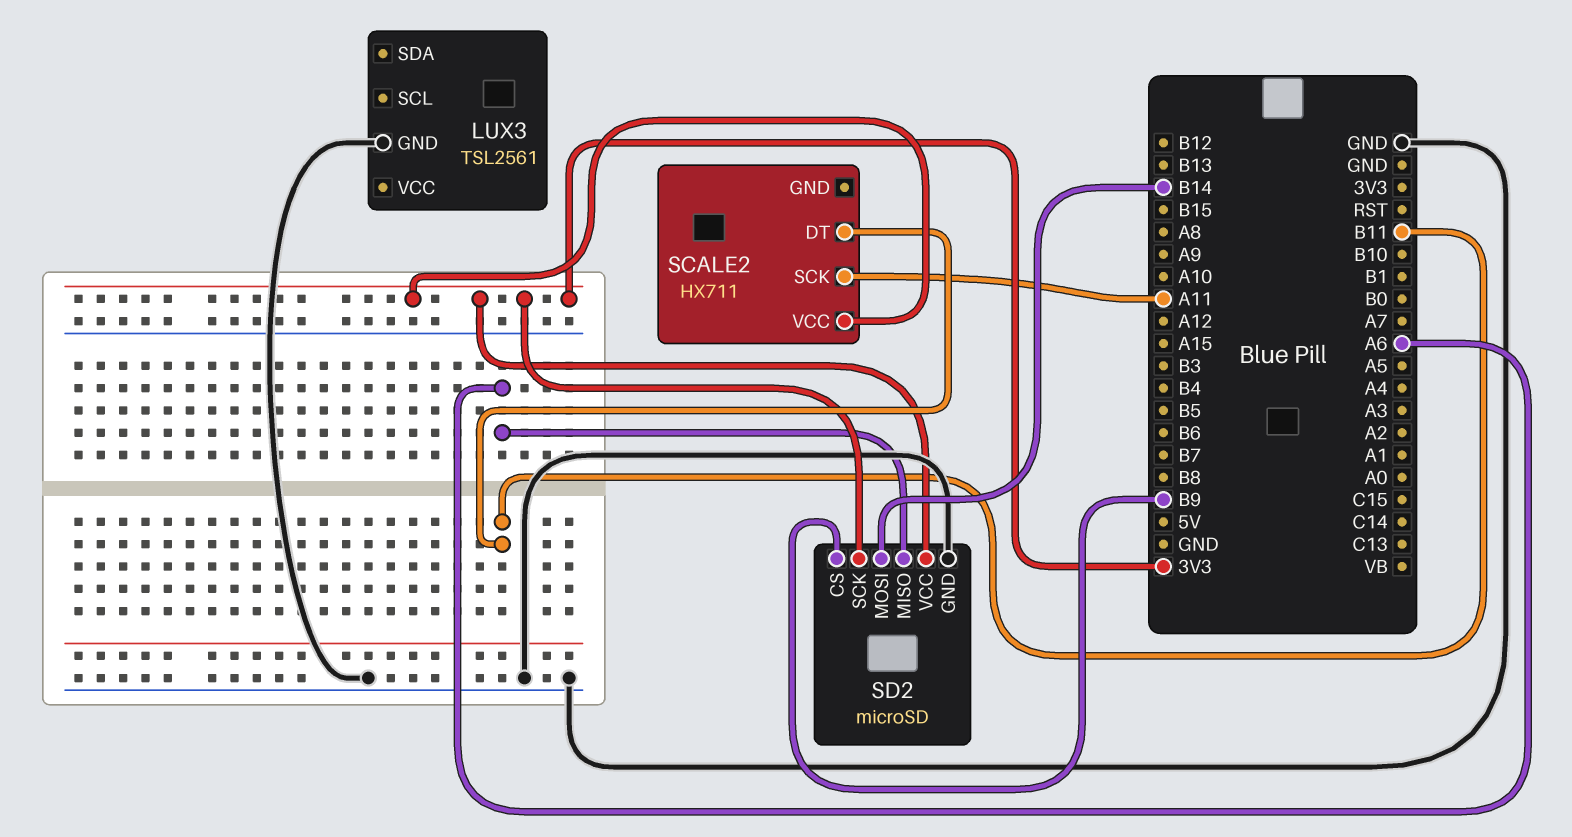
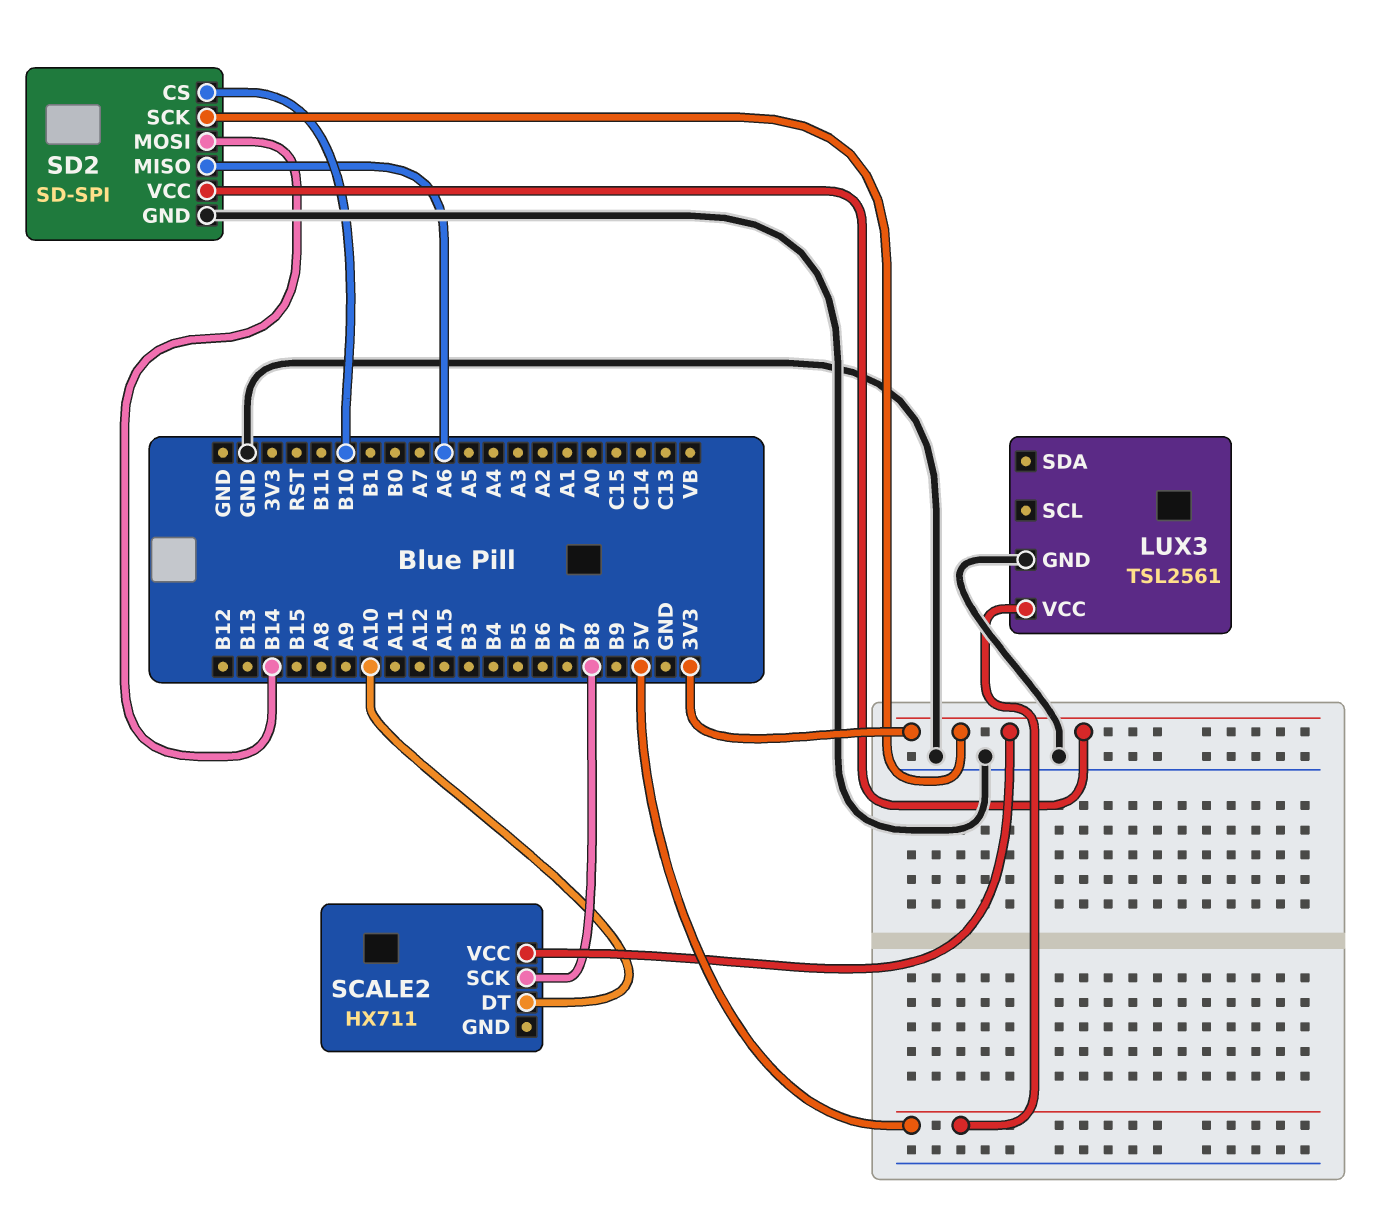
LUX3 pin VCC: none -> 5V
SCALE2 pin DT: B11 -> A10
SCALE2 pin SCK: A11 -> B8
SD2: microSD -> SD-SPI
SD2 pin CS: B9 -> B10

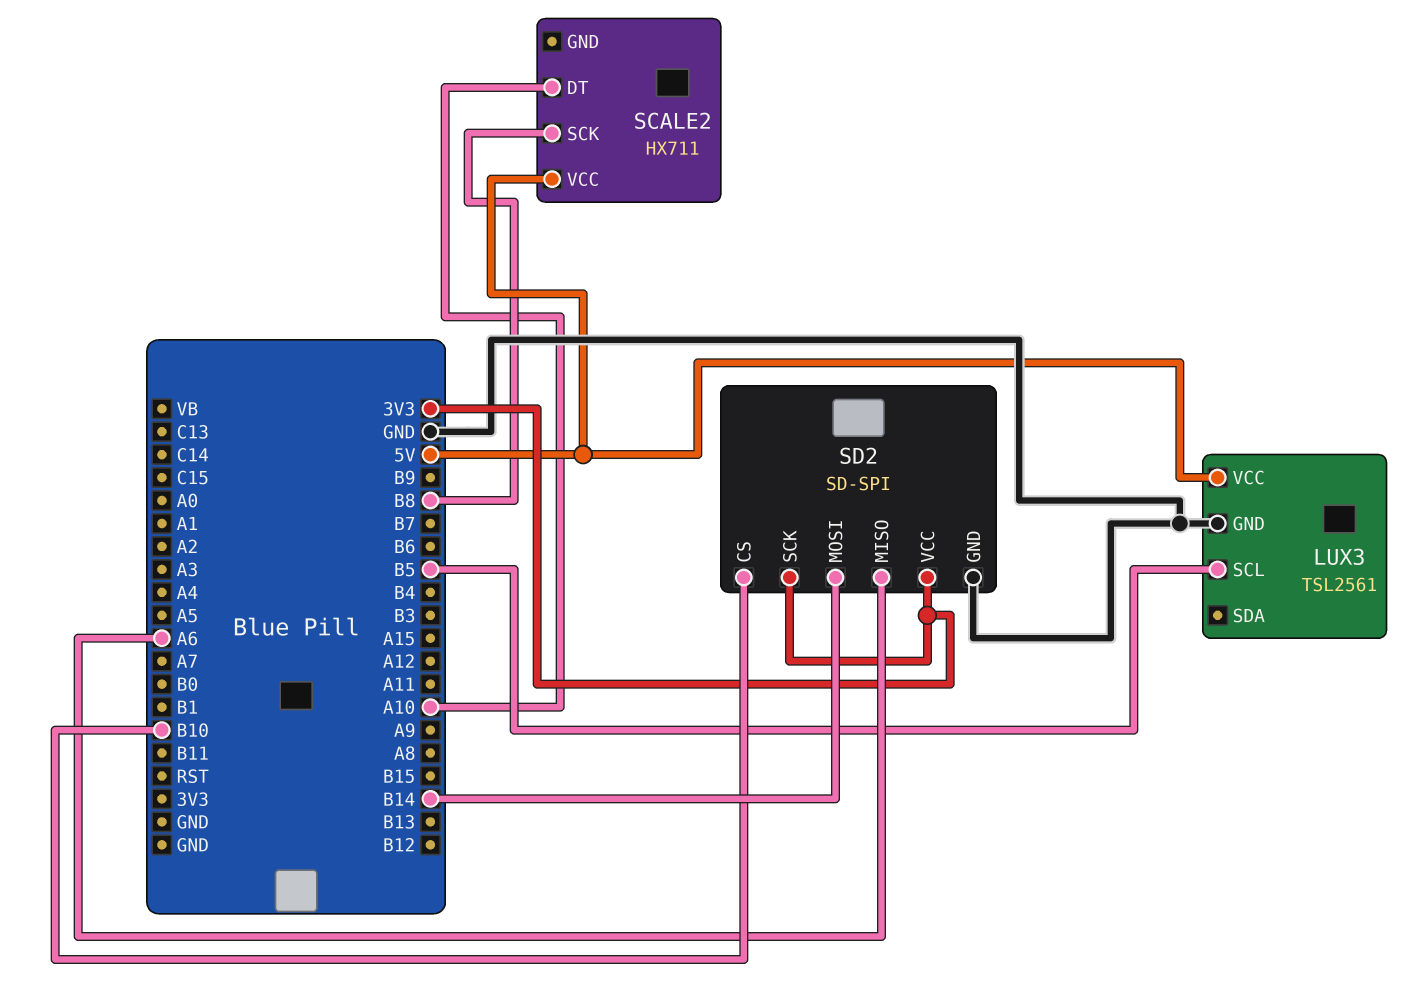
LUX3 pin SCL: none -> B5
SCALE2 pin VCC: 3V3 -> 5V

